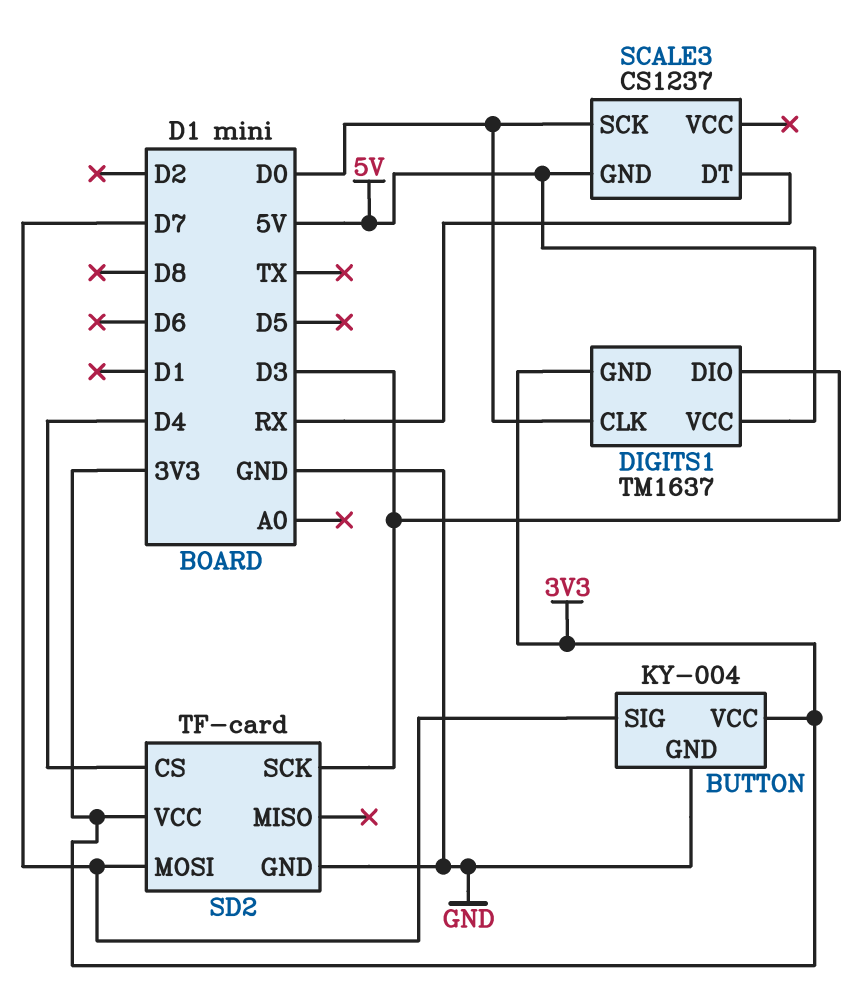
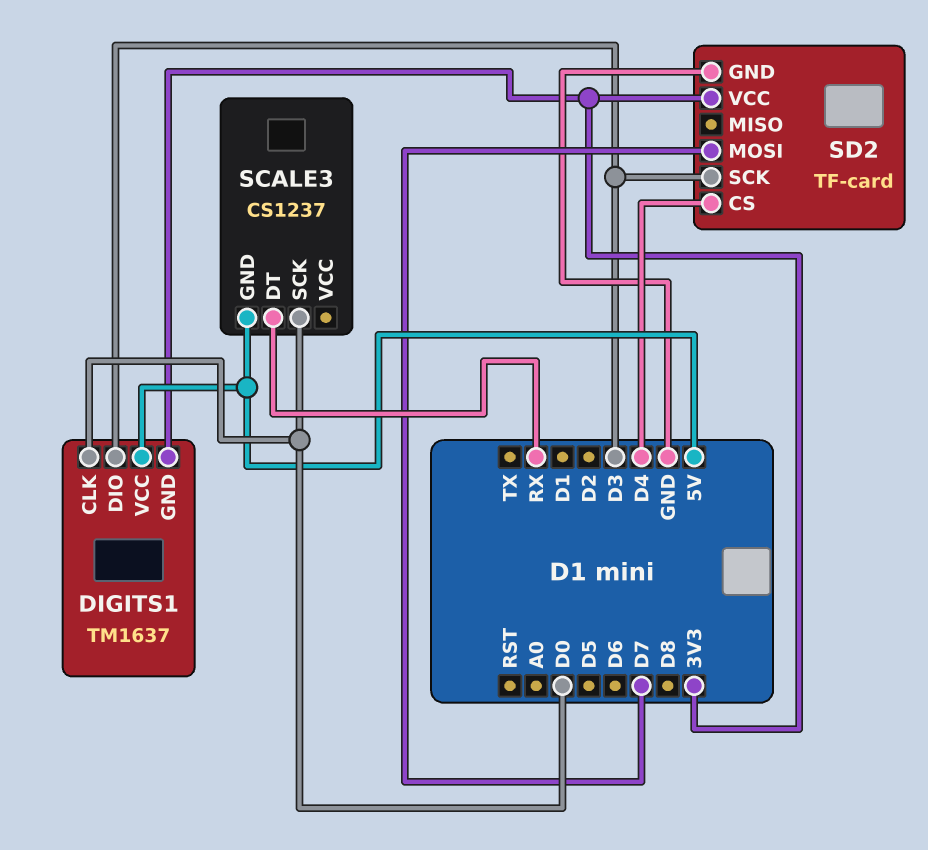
BUTTON: KY-004 -> none
BUTTON pin GND: GND -> none
BUTTON pin SIG: D7 -> none
BUTTON pin VCC: 3V3 -> none

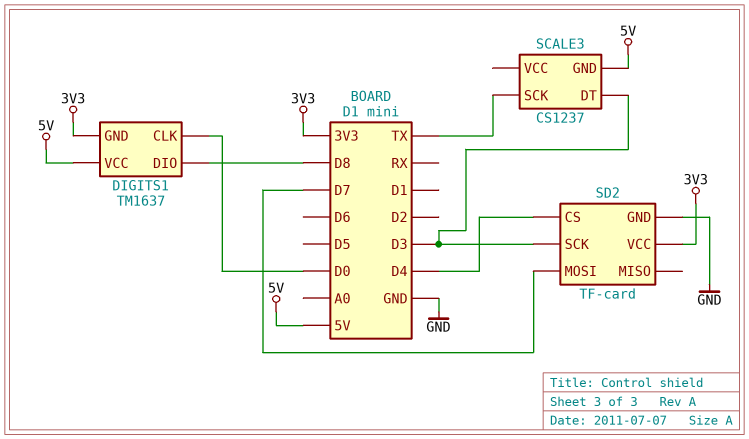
DIGITS1 pin DIO: D3 -> D8
SCALE3 pin DT: RX -> D3
SCALE3 pin SCK: D0 -> TX

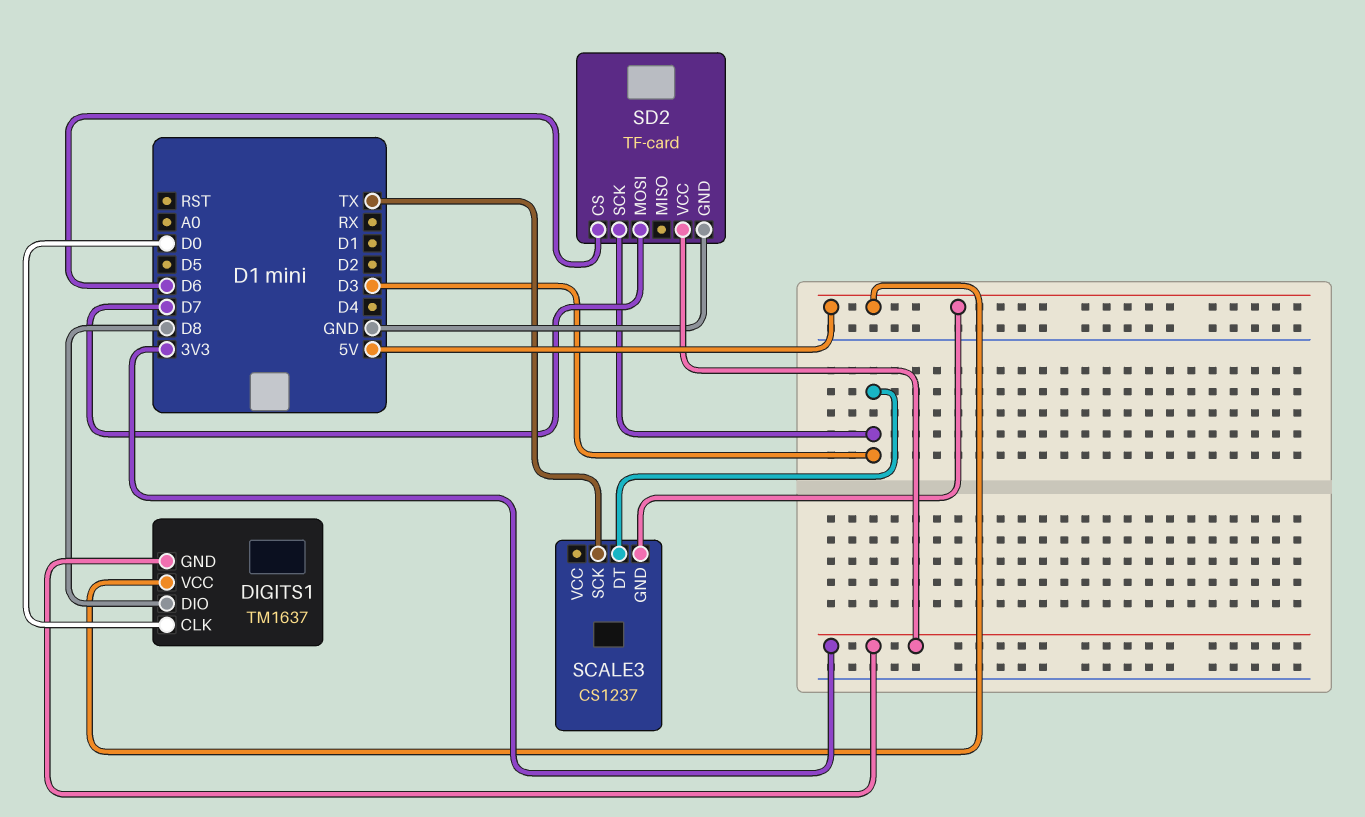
SD2 pin CS: D4 -> D6

